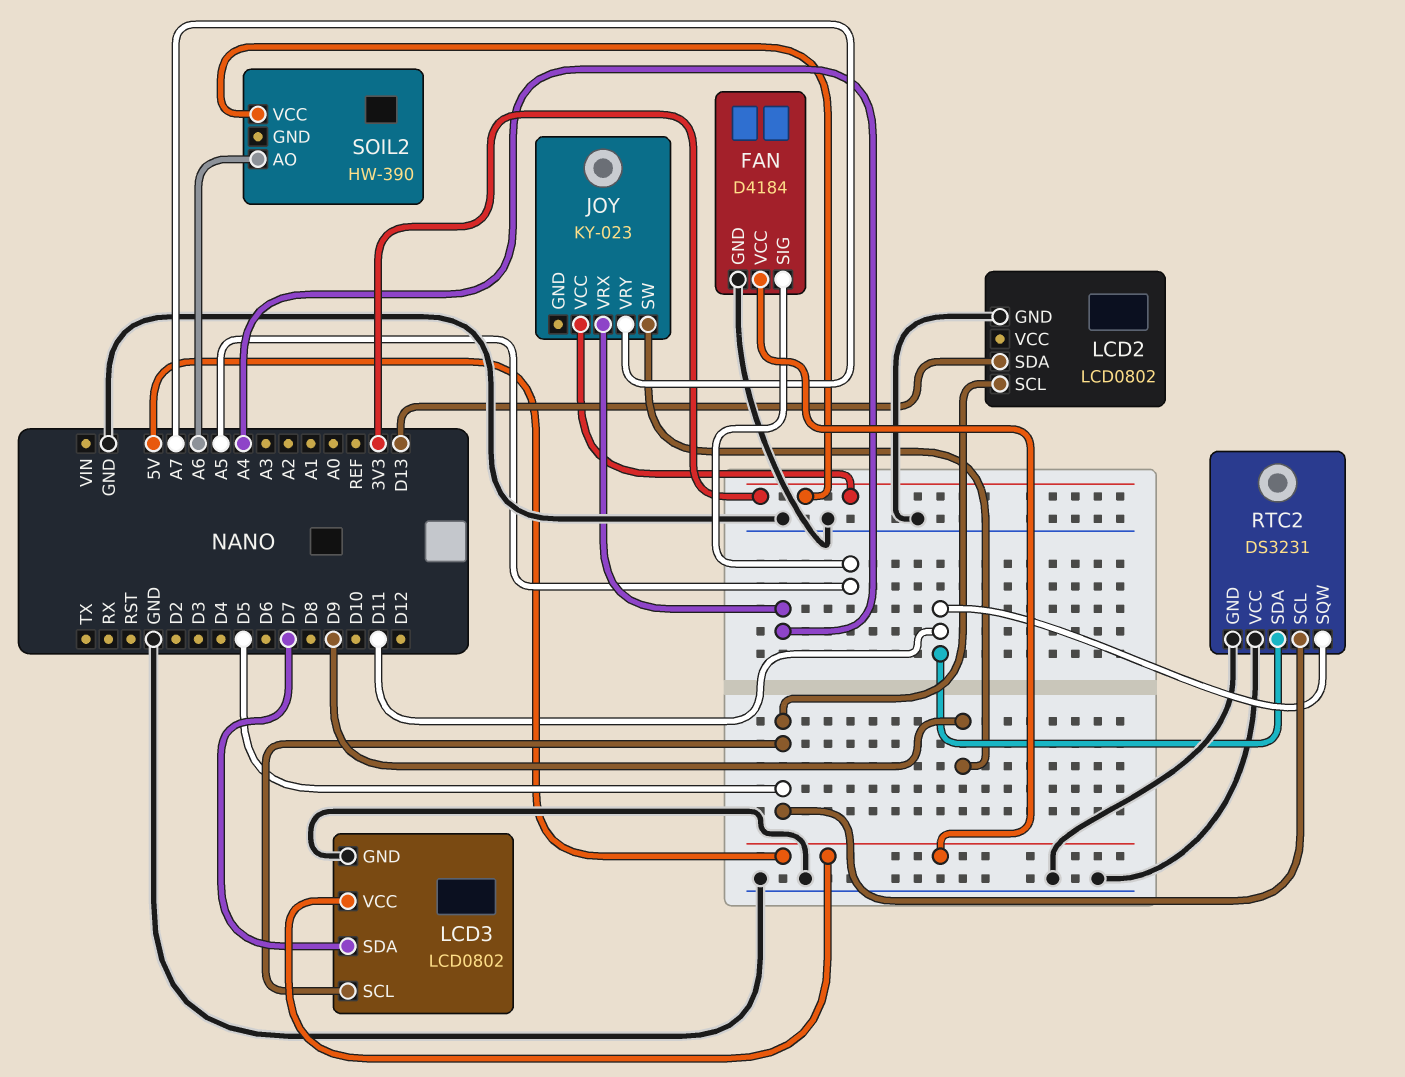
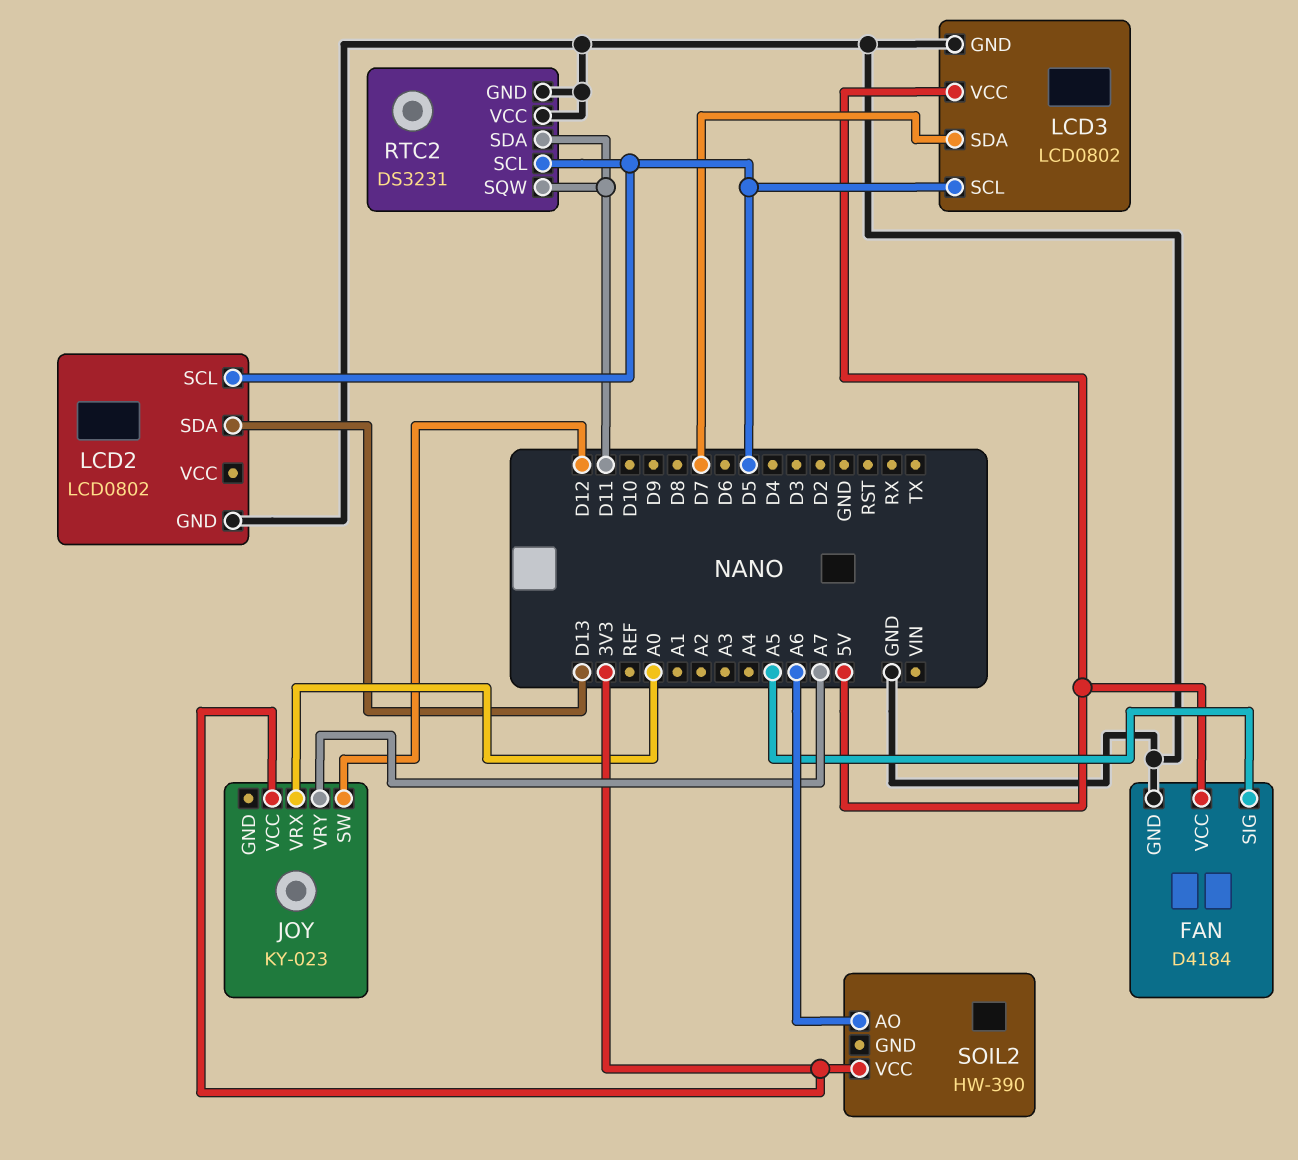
JOY pin SW: D9 -> D12
JOY pin VRX: A4 -> A0

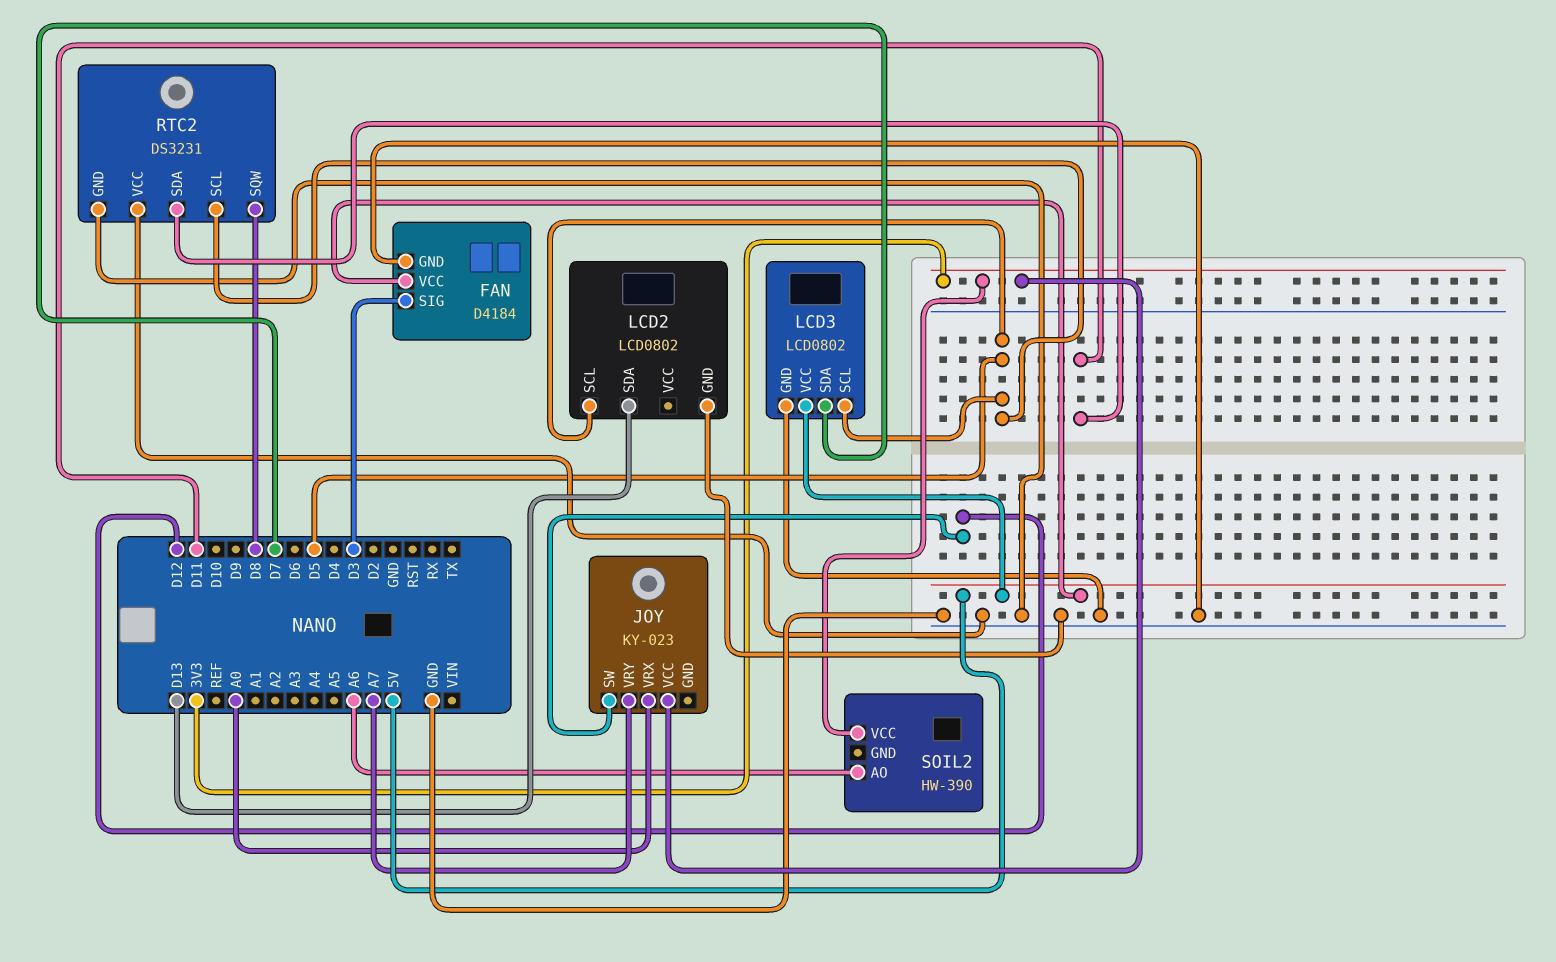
FAN pin SIG: A5 -> D3
RTC2 pin SQW: D11 -> D8

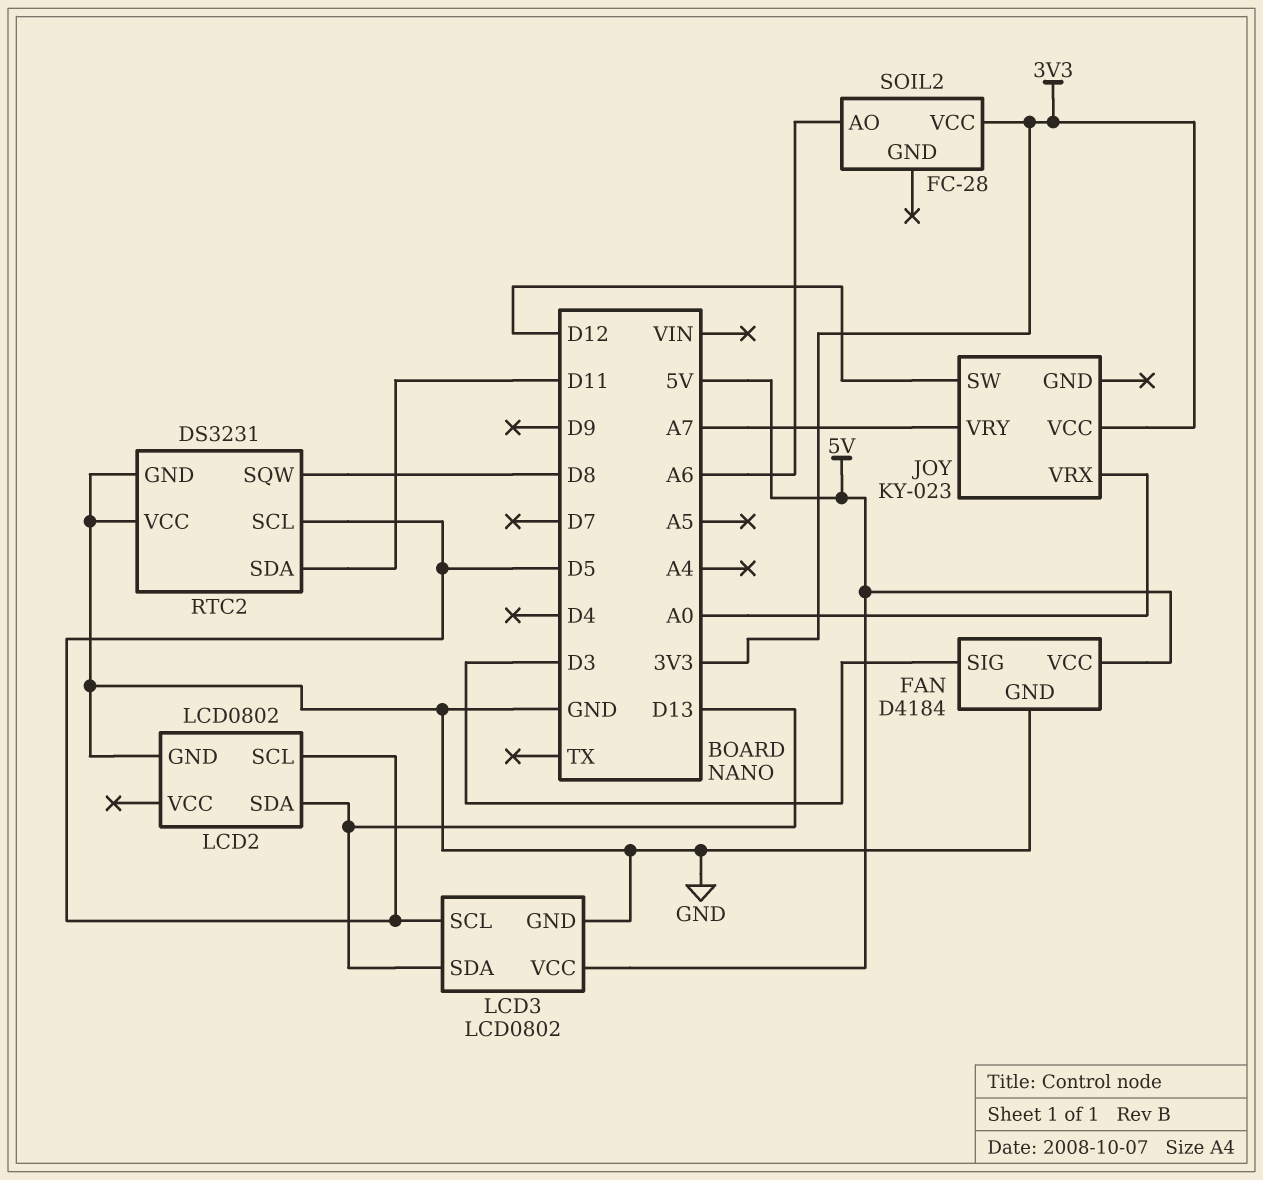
LCD3 pin SDA: D7 -> D13
SOIL2: HW-390 -> FC-28

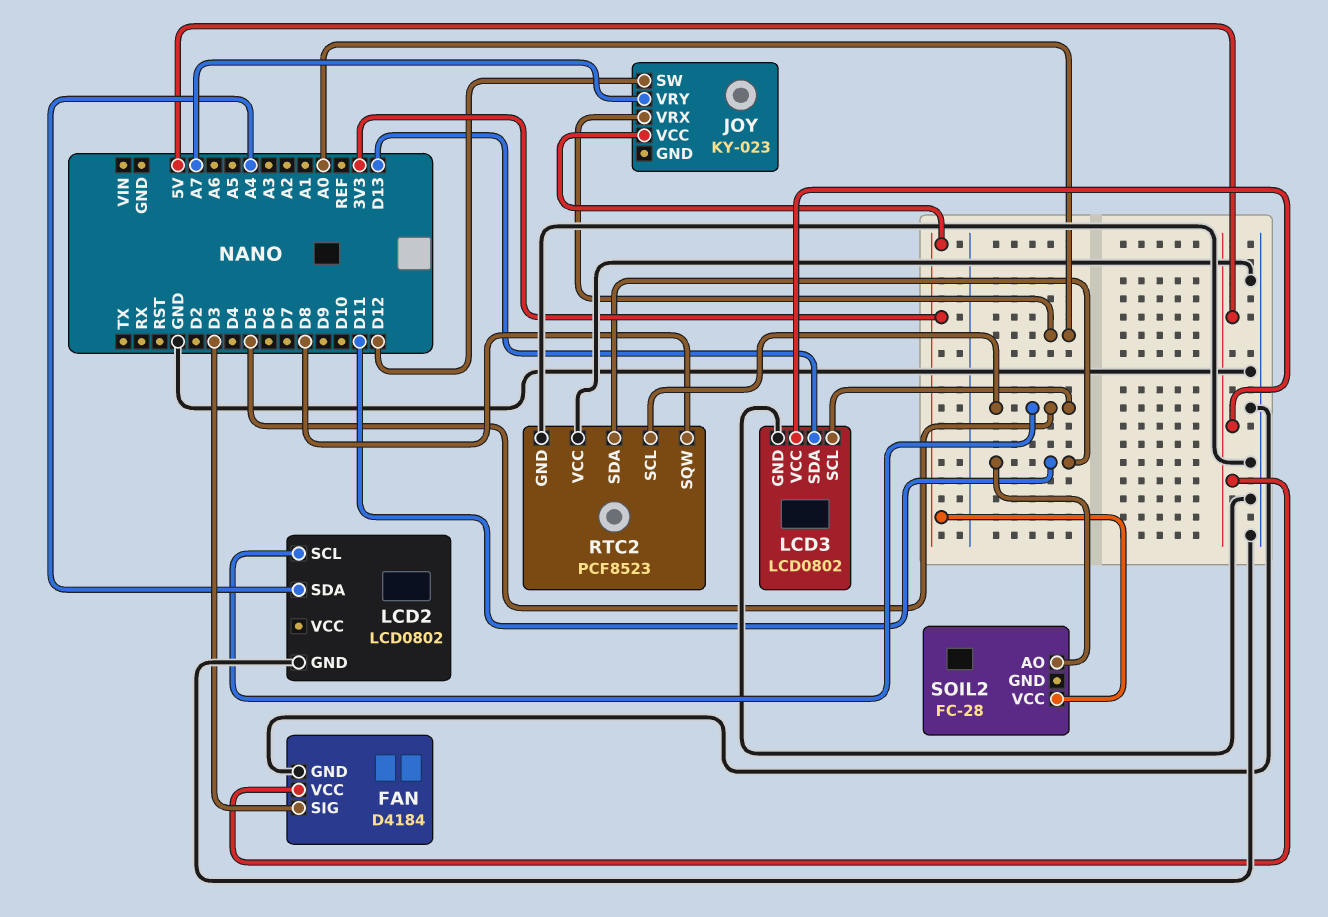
LCD2 pin SDA: D13 -> A4
RTC2: DS3231 -> PCF8523
SOIL2 pin AO: A6 -> D11

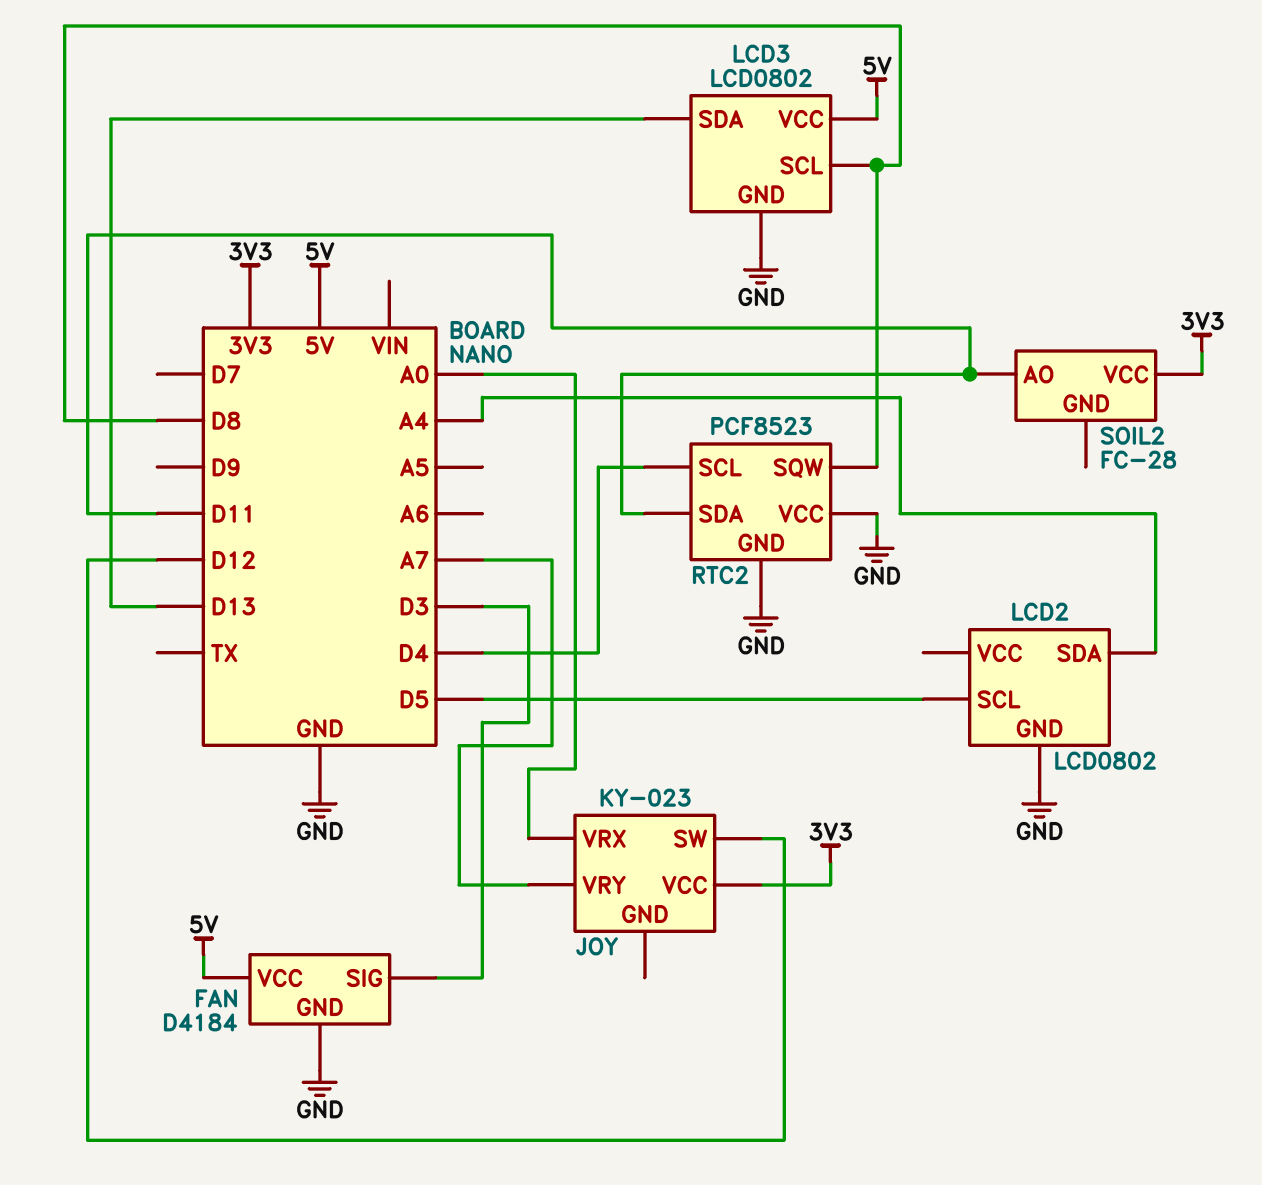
LCD3 pin SCL: D5 -> D8
RTC2 pin SCL: D5 -> D4

